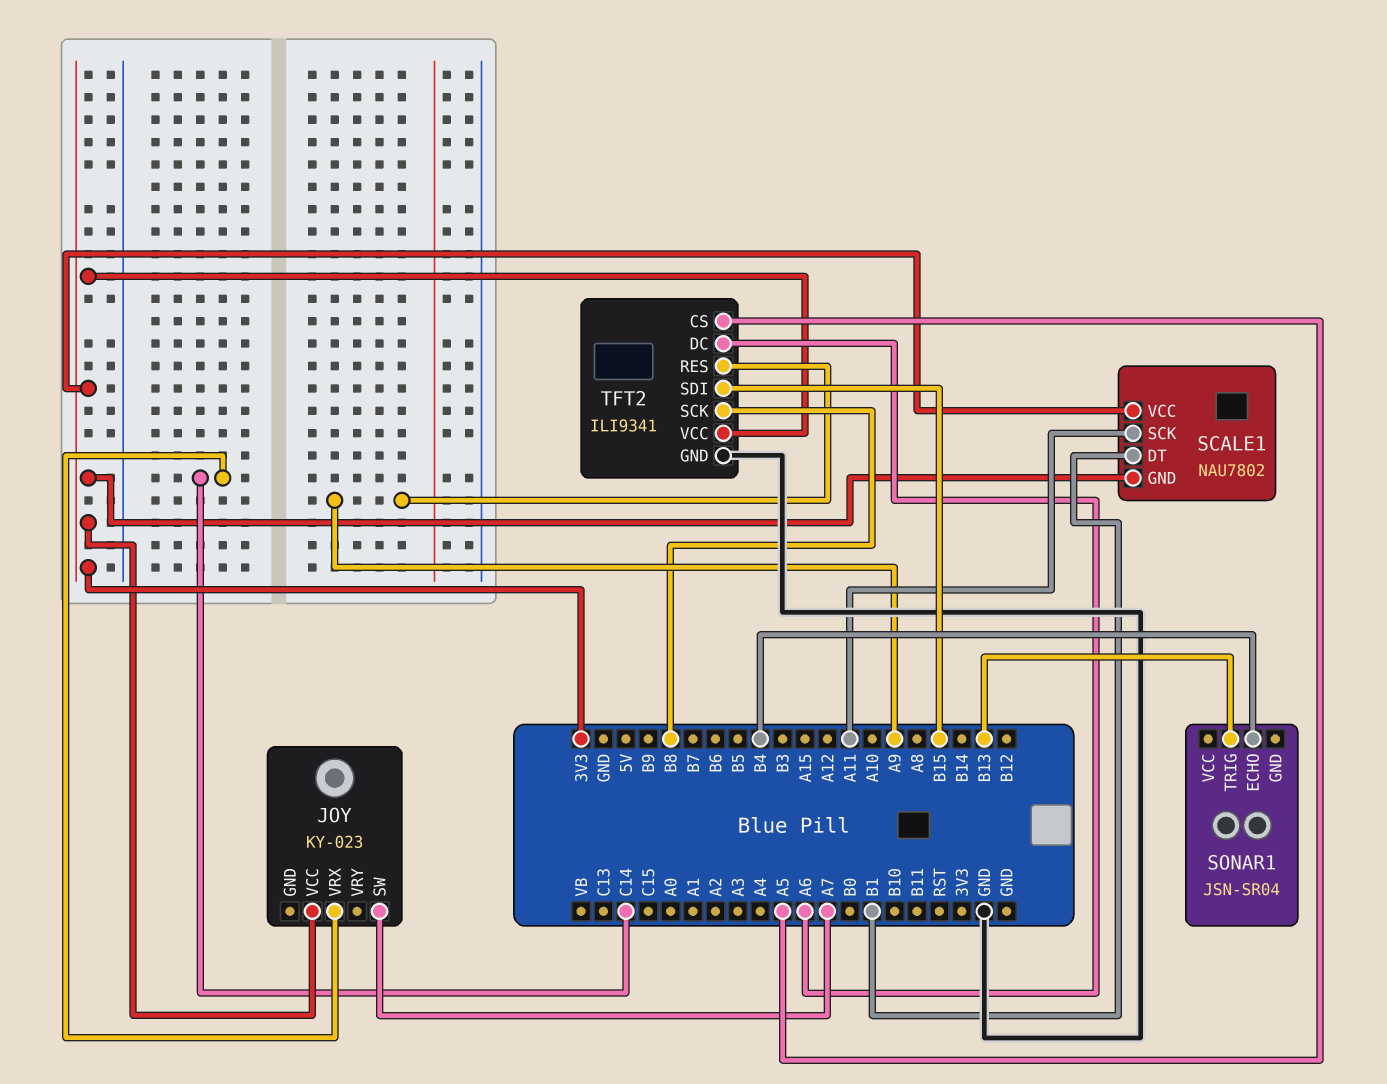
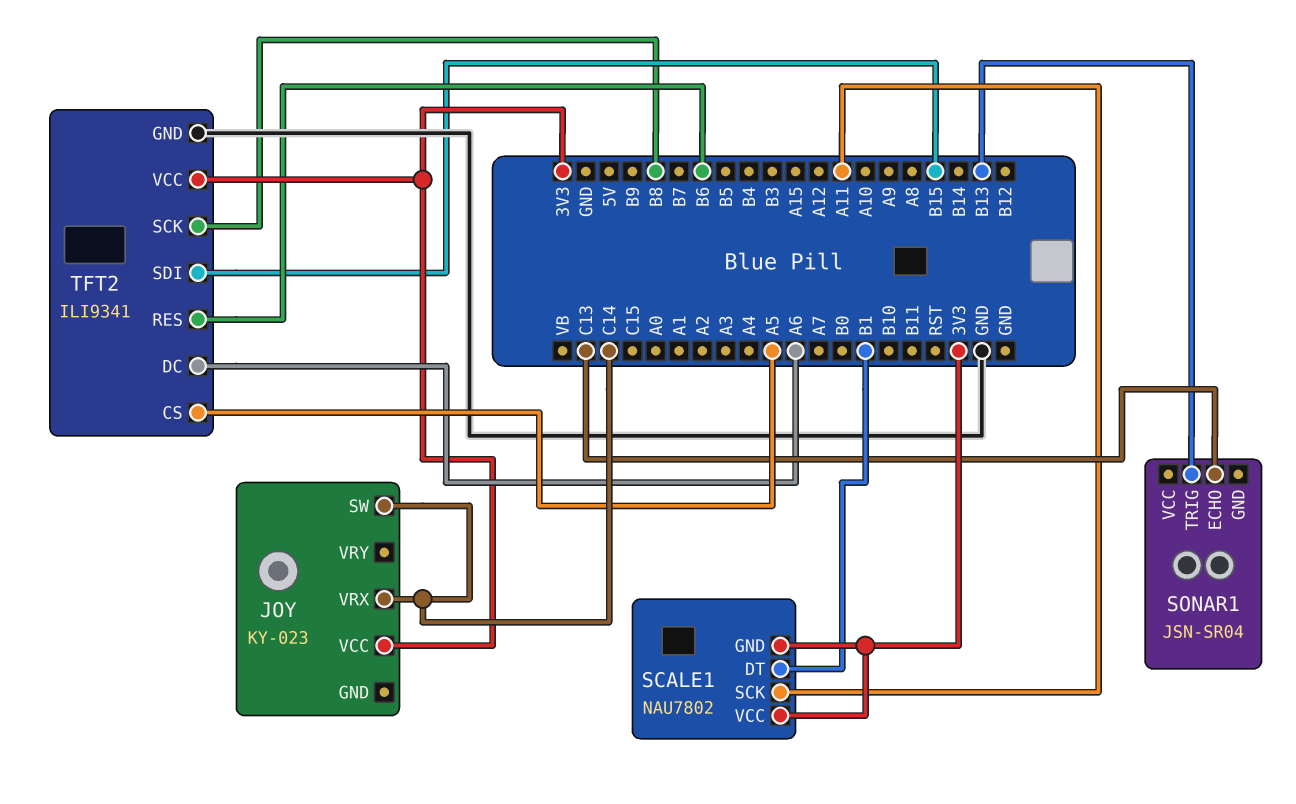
JOY pin SW: A7 -> C14
SONAR1 pin ECHO: B4 -> C13
TFT2 pin RES: A9 -> B6

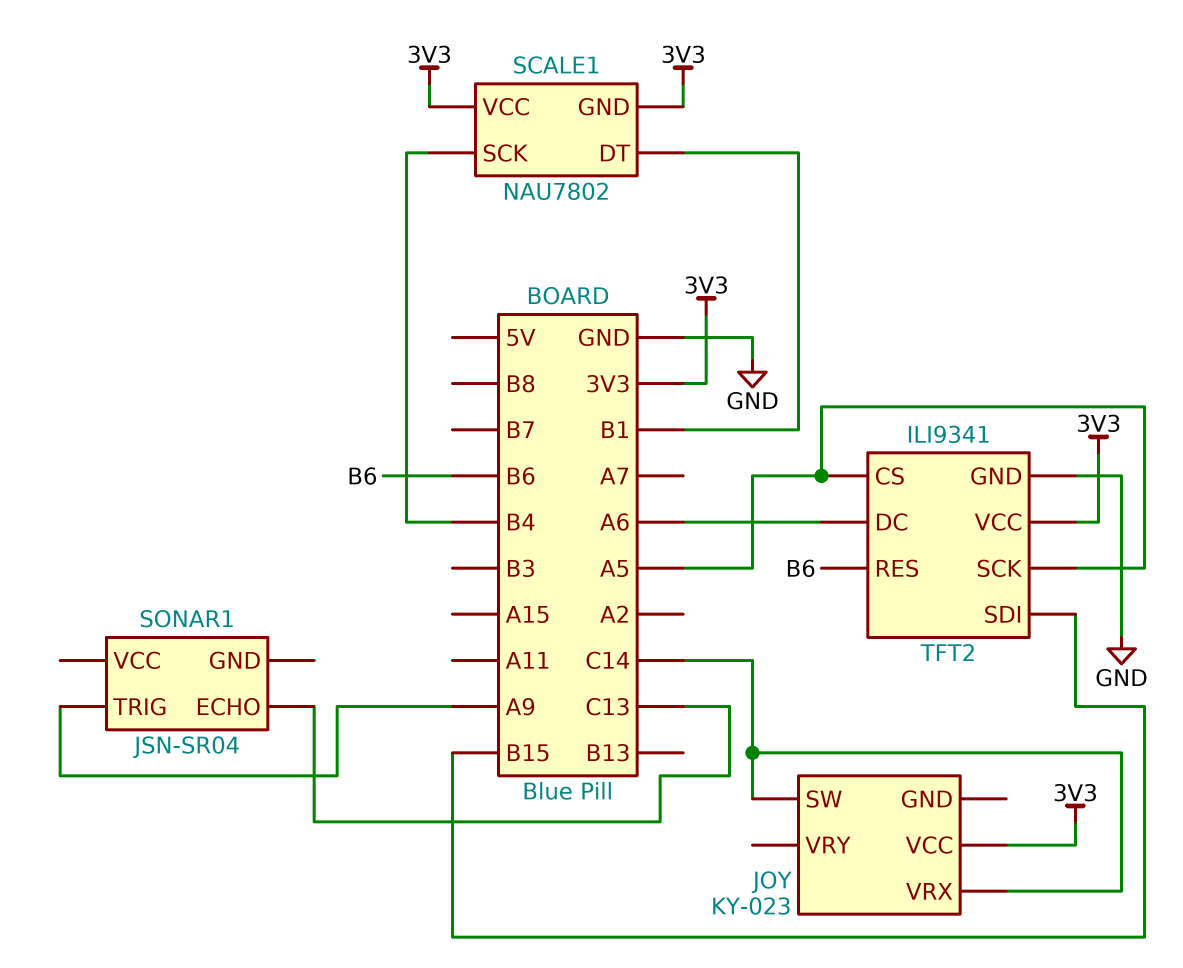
SCALE1 pin SCK: A11 -> B4
SONAR1 pin TRIG: B13 -> A9
TFT2 pin SCK: B8 -> A5

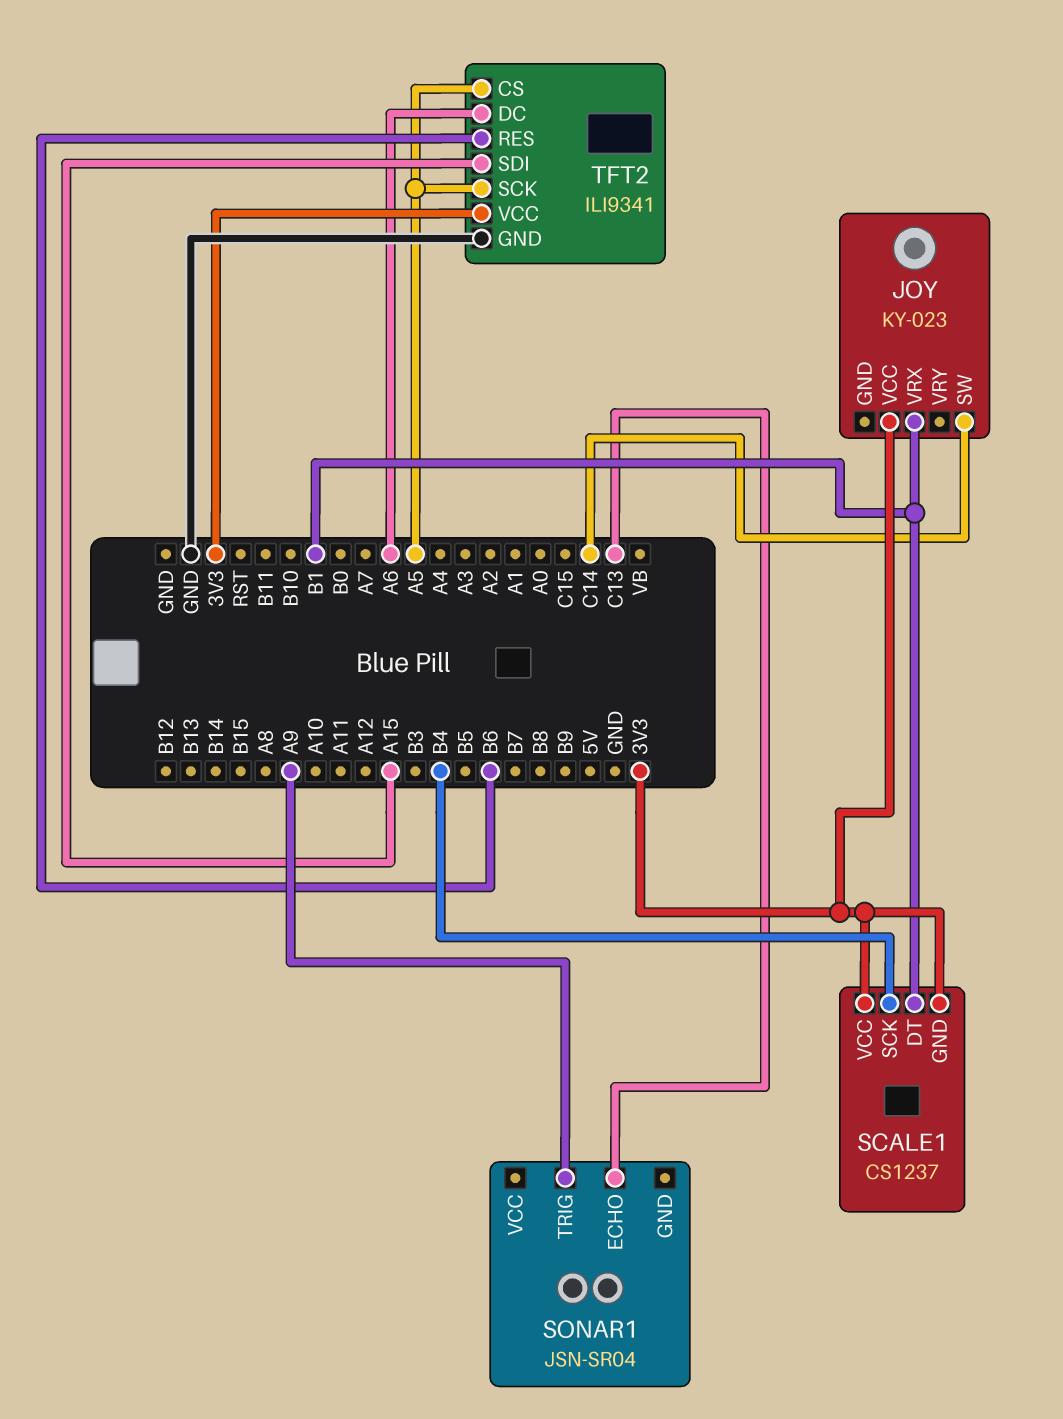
JOY pin VRX: C14 -> B1
SCALE1: NAU7802 -> CS1237
TFT2 pin SDI: B15 -> A15

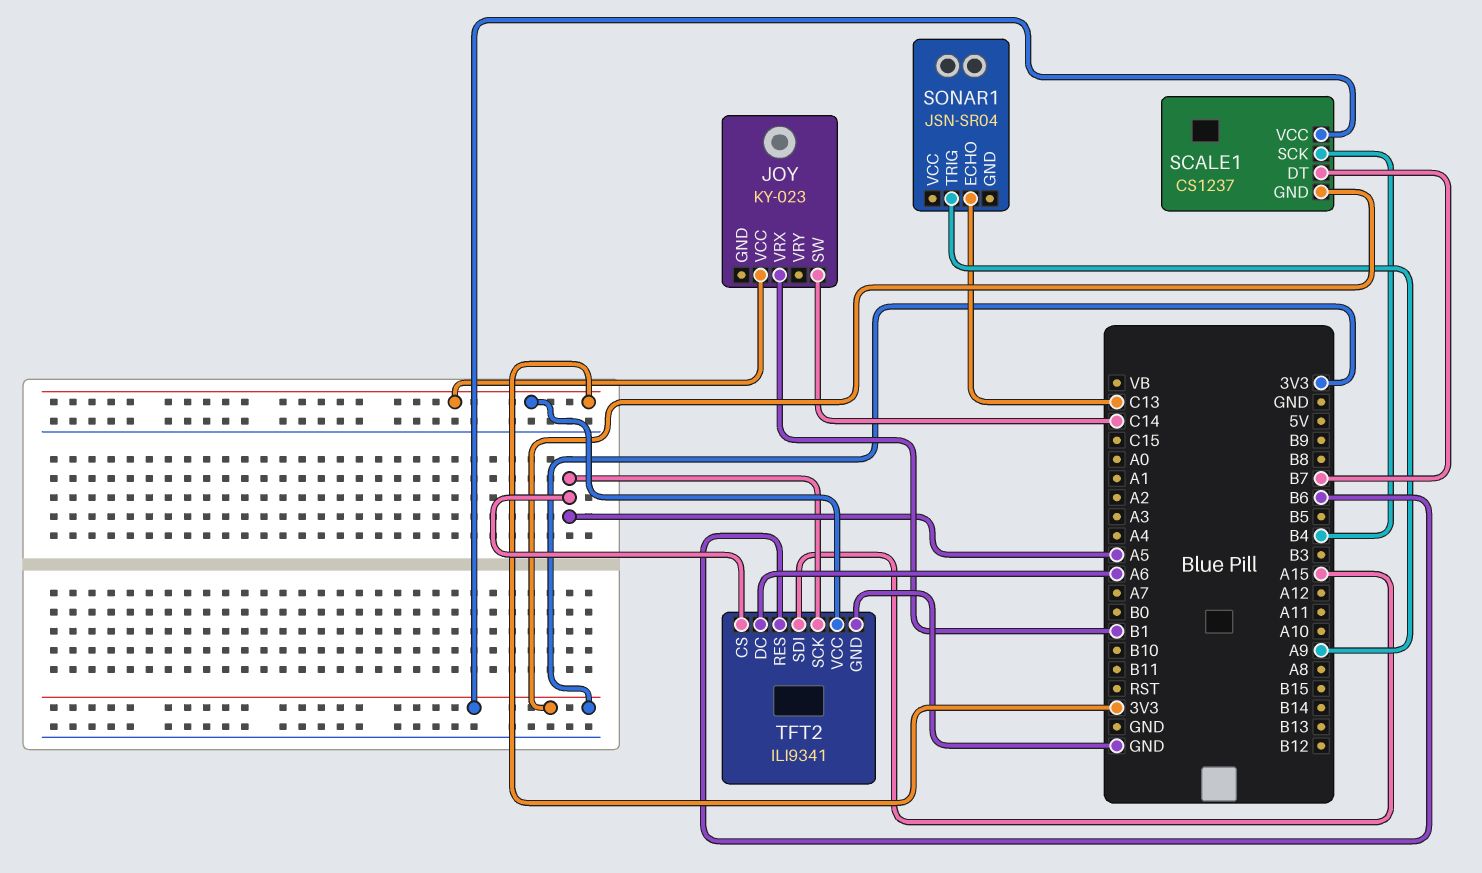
SCALE1 pin DT: B1 -> B7

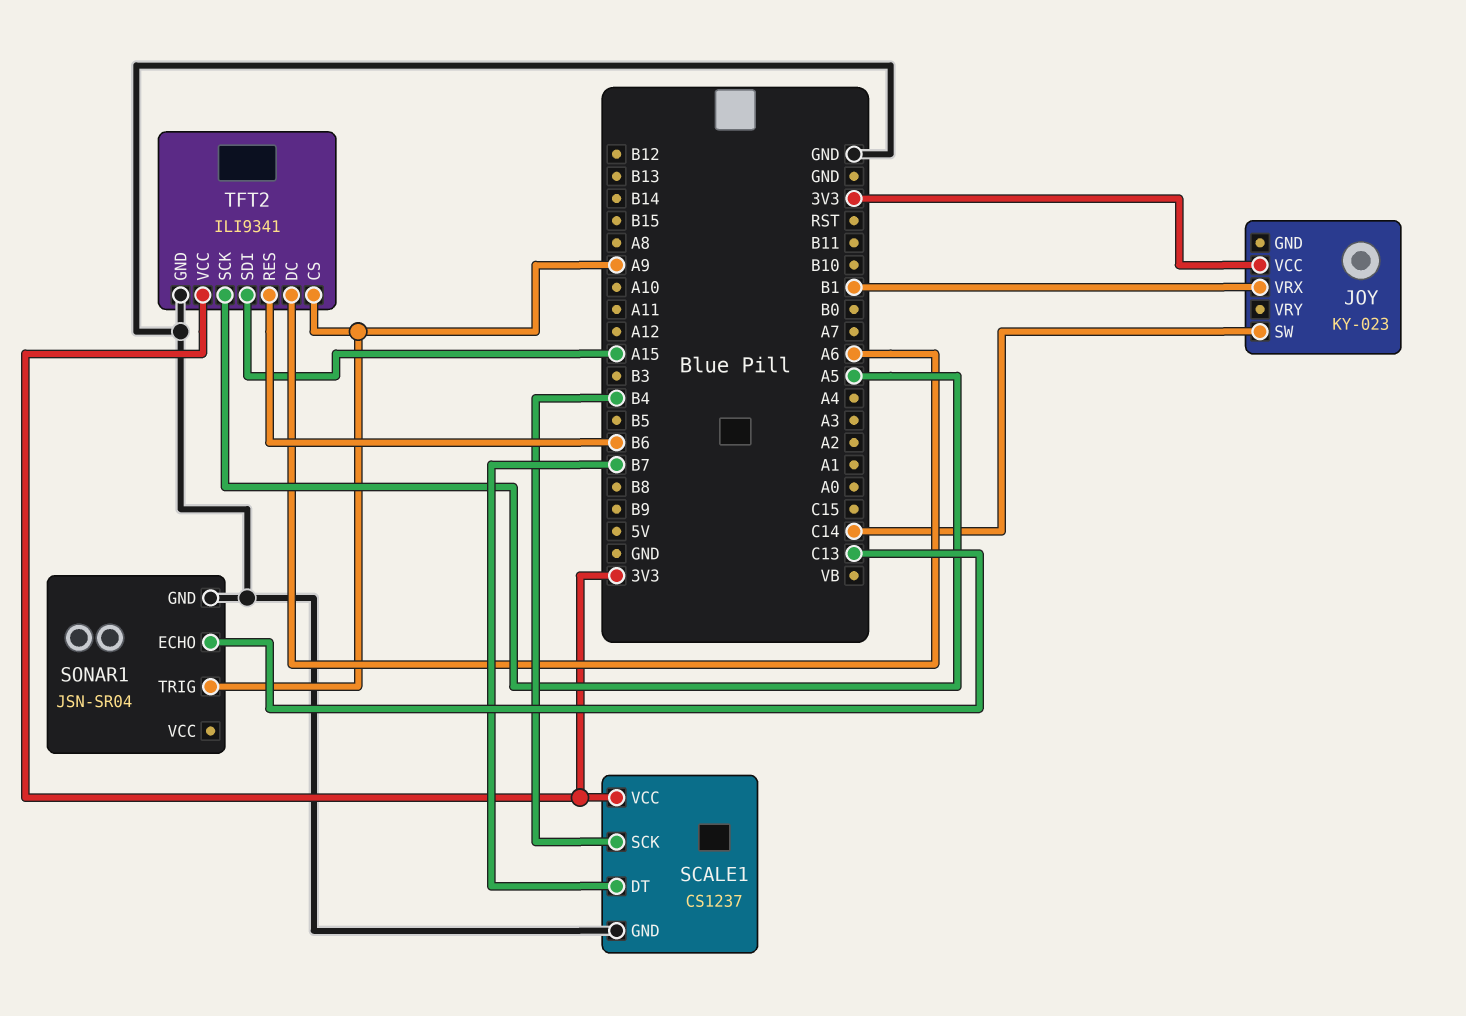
SCALE1 pin GND: 3V3 -> GND
SONAR1 pin GND: none -> GND
TFT2 pin CS: A5 -> A9

